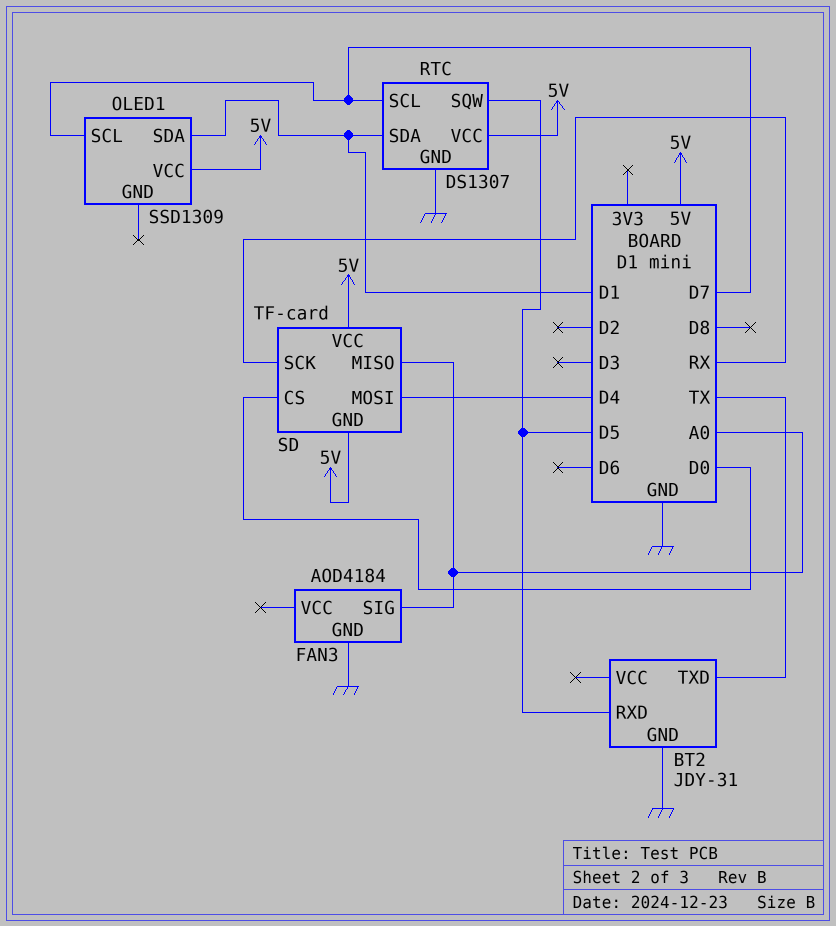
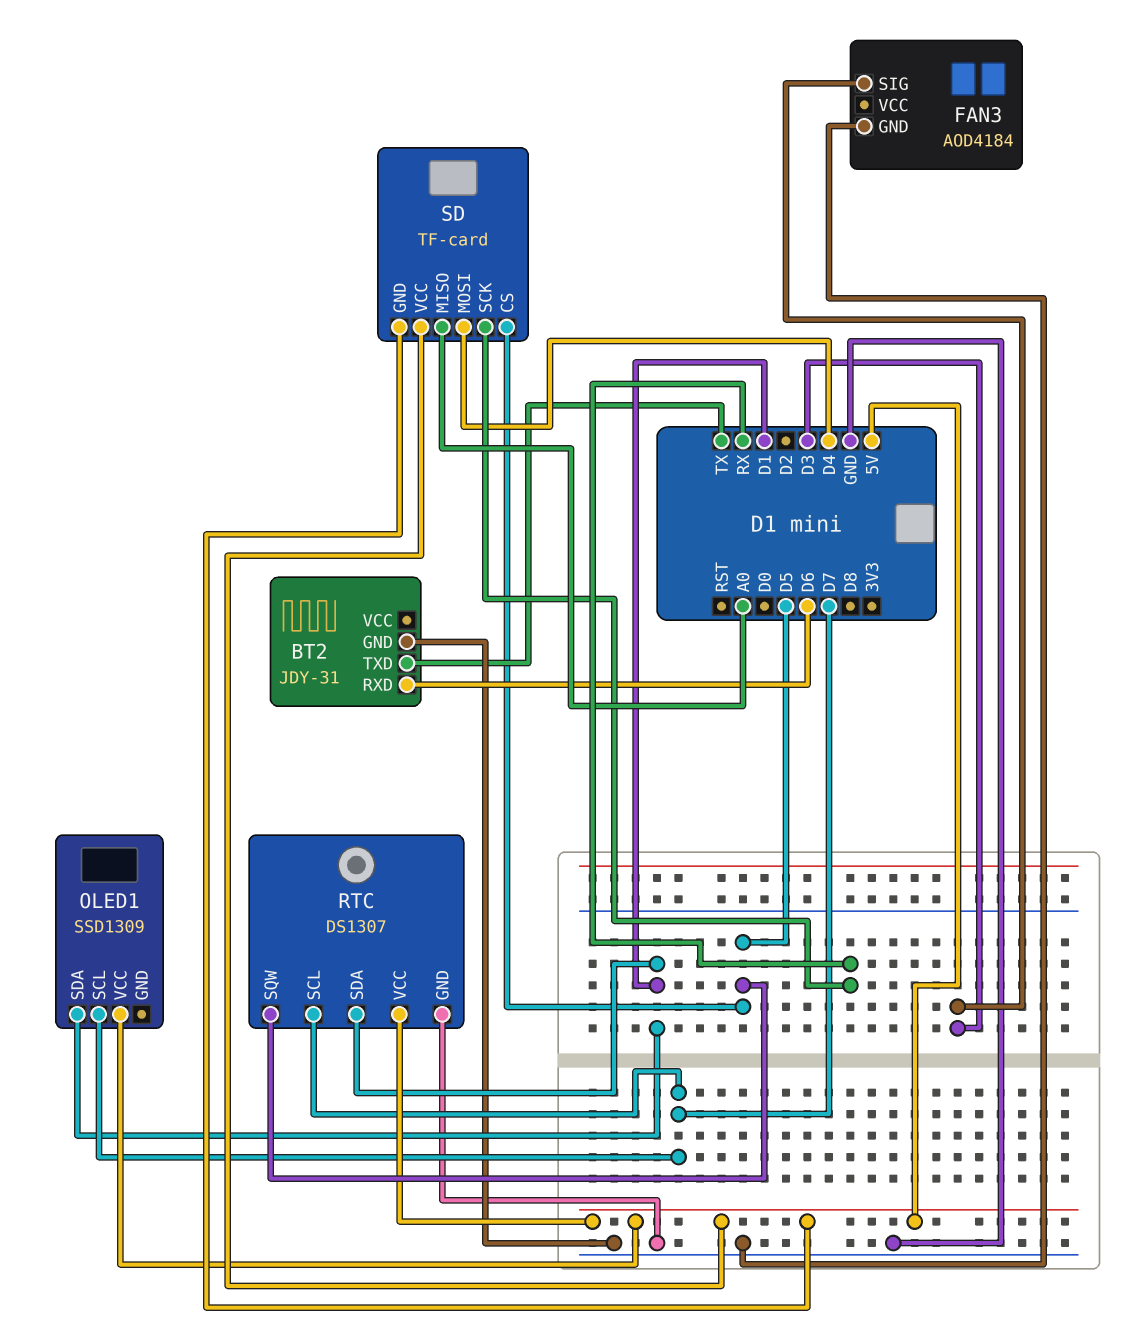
BT2 pin RXD: D5 -> D6
FAN3 pin SIG: A0 -> D3
SD pin CS: D0 -> D5

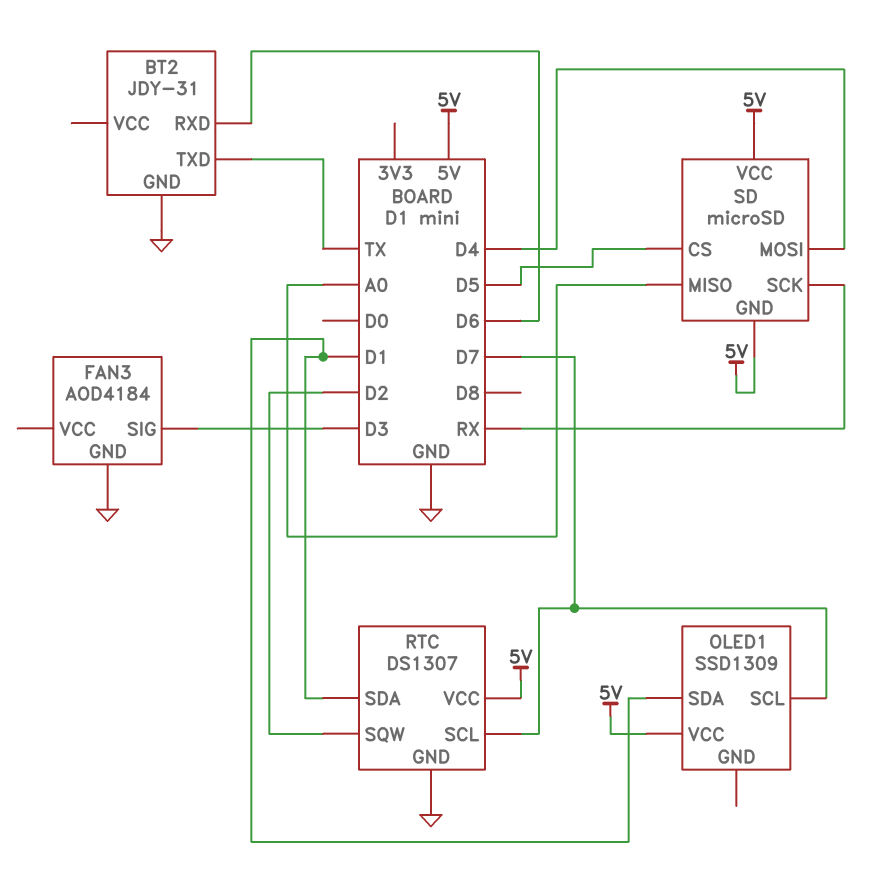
RTC pin SQW: D5 -> D2
SD: TF-card -> microSD

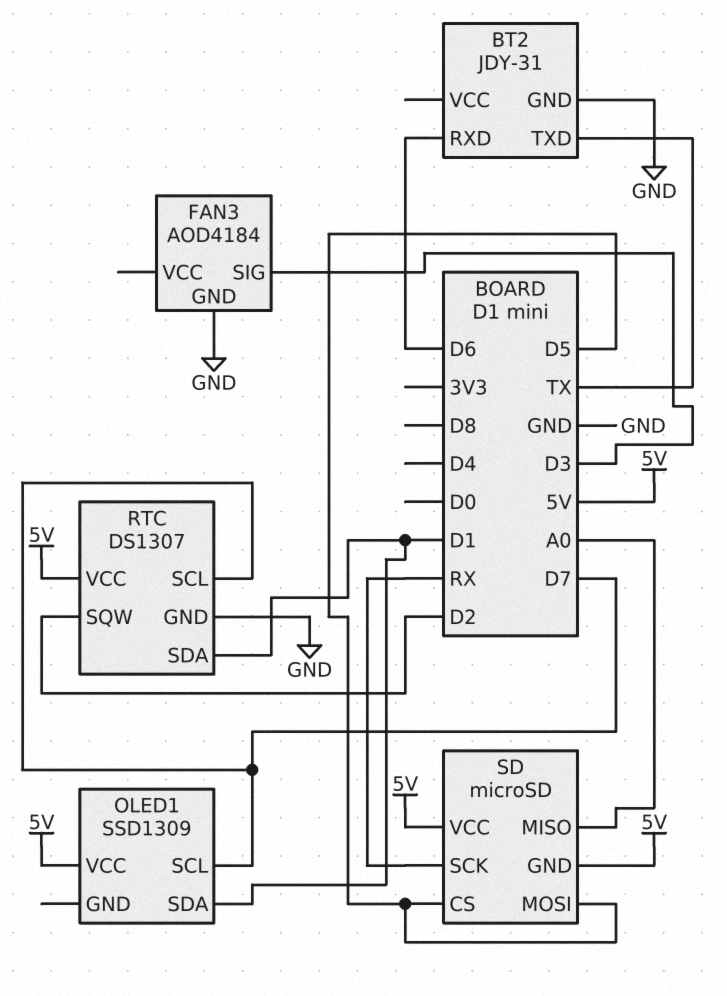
SD pin MOSI: D4 -> D5

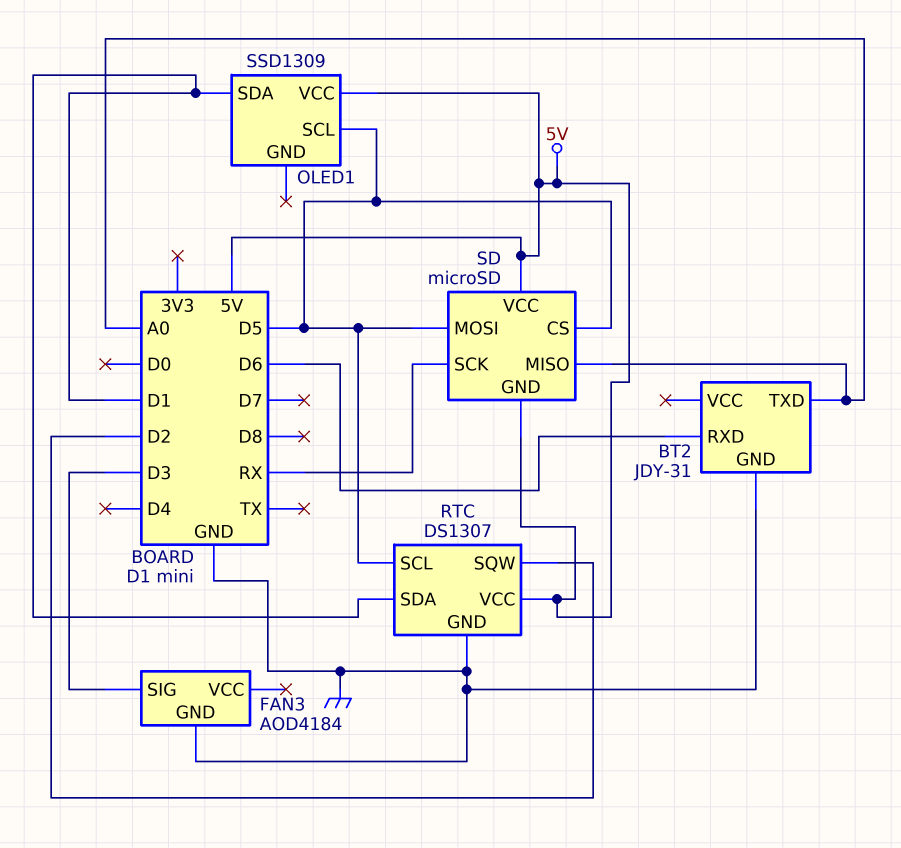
BT2 pin TXD: TX -> A0
OLED1 pin SCL: D7 -> D5
RTC pin SCL: D7 -> D5

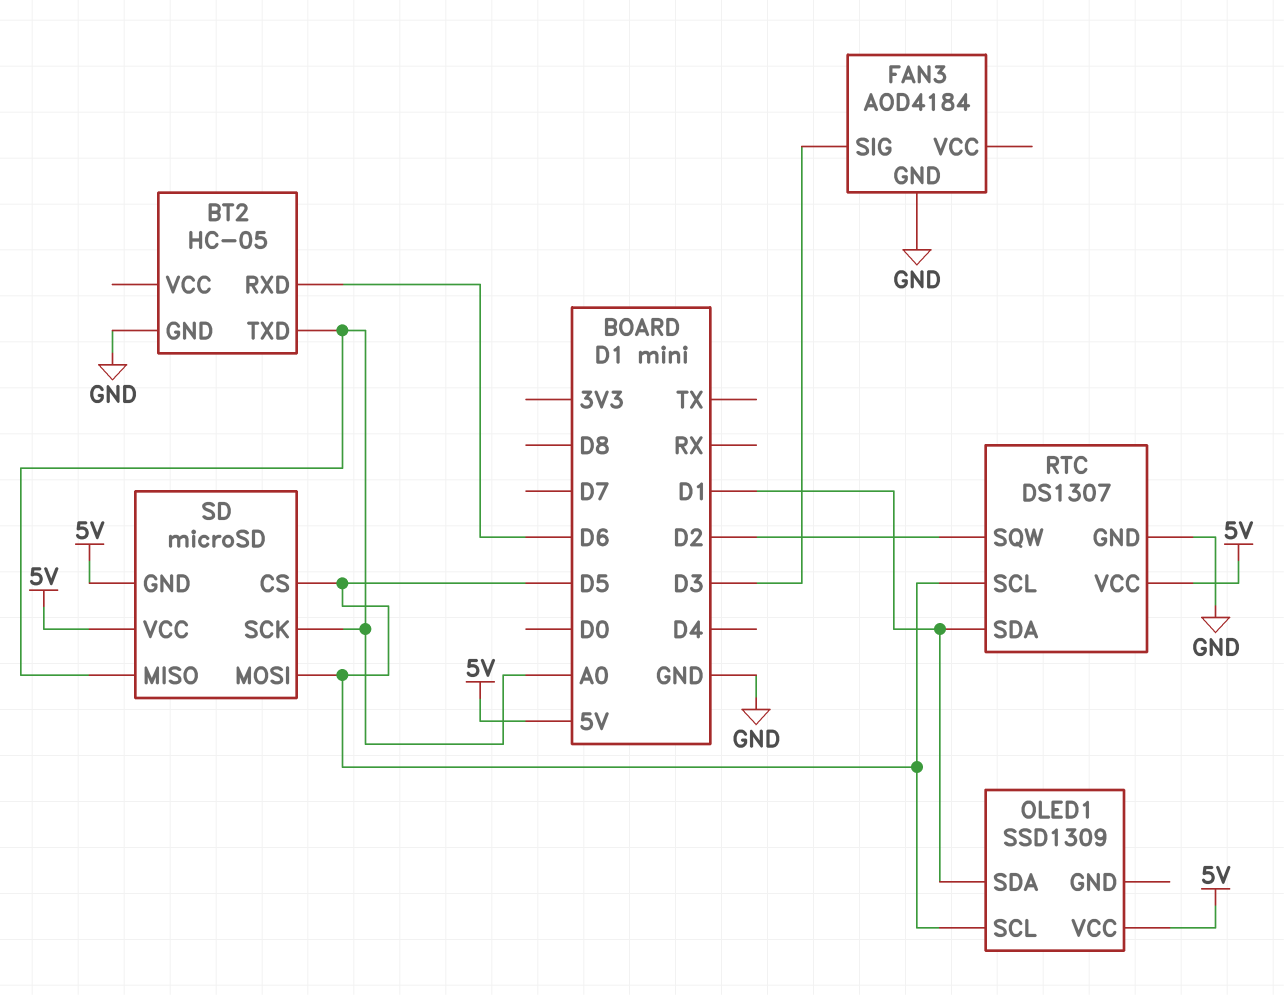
BT2: JDY-31 -> HC-05
SD pin SCK: RX -> A0

